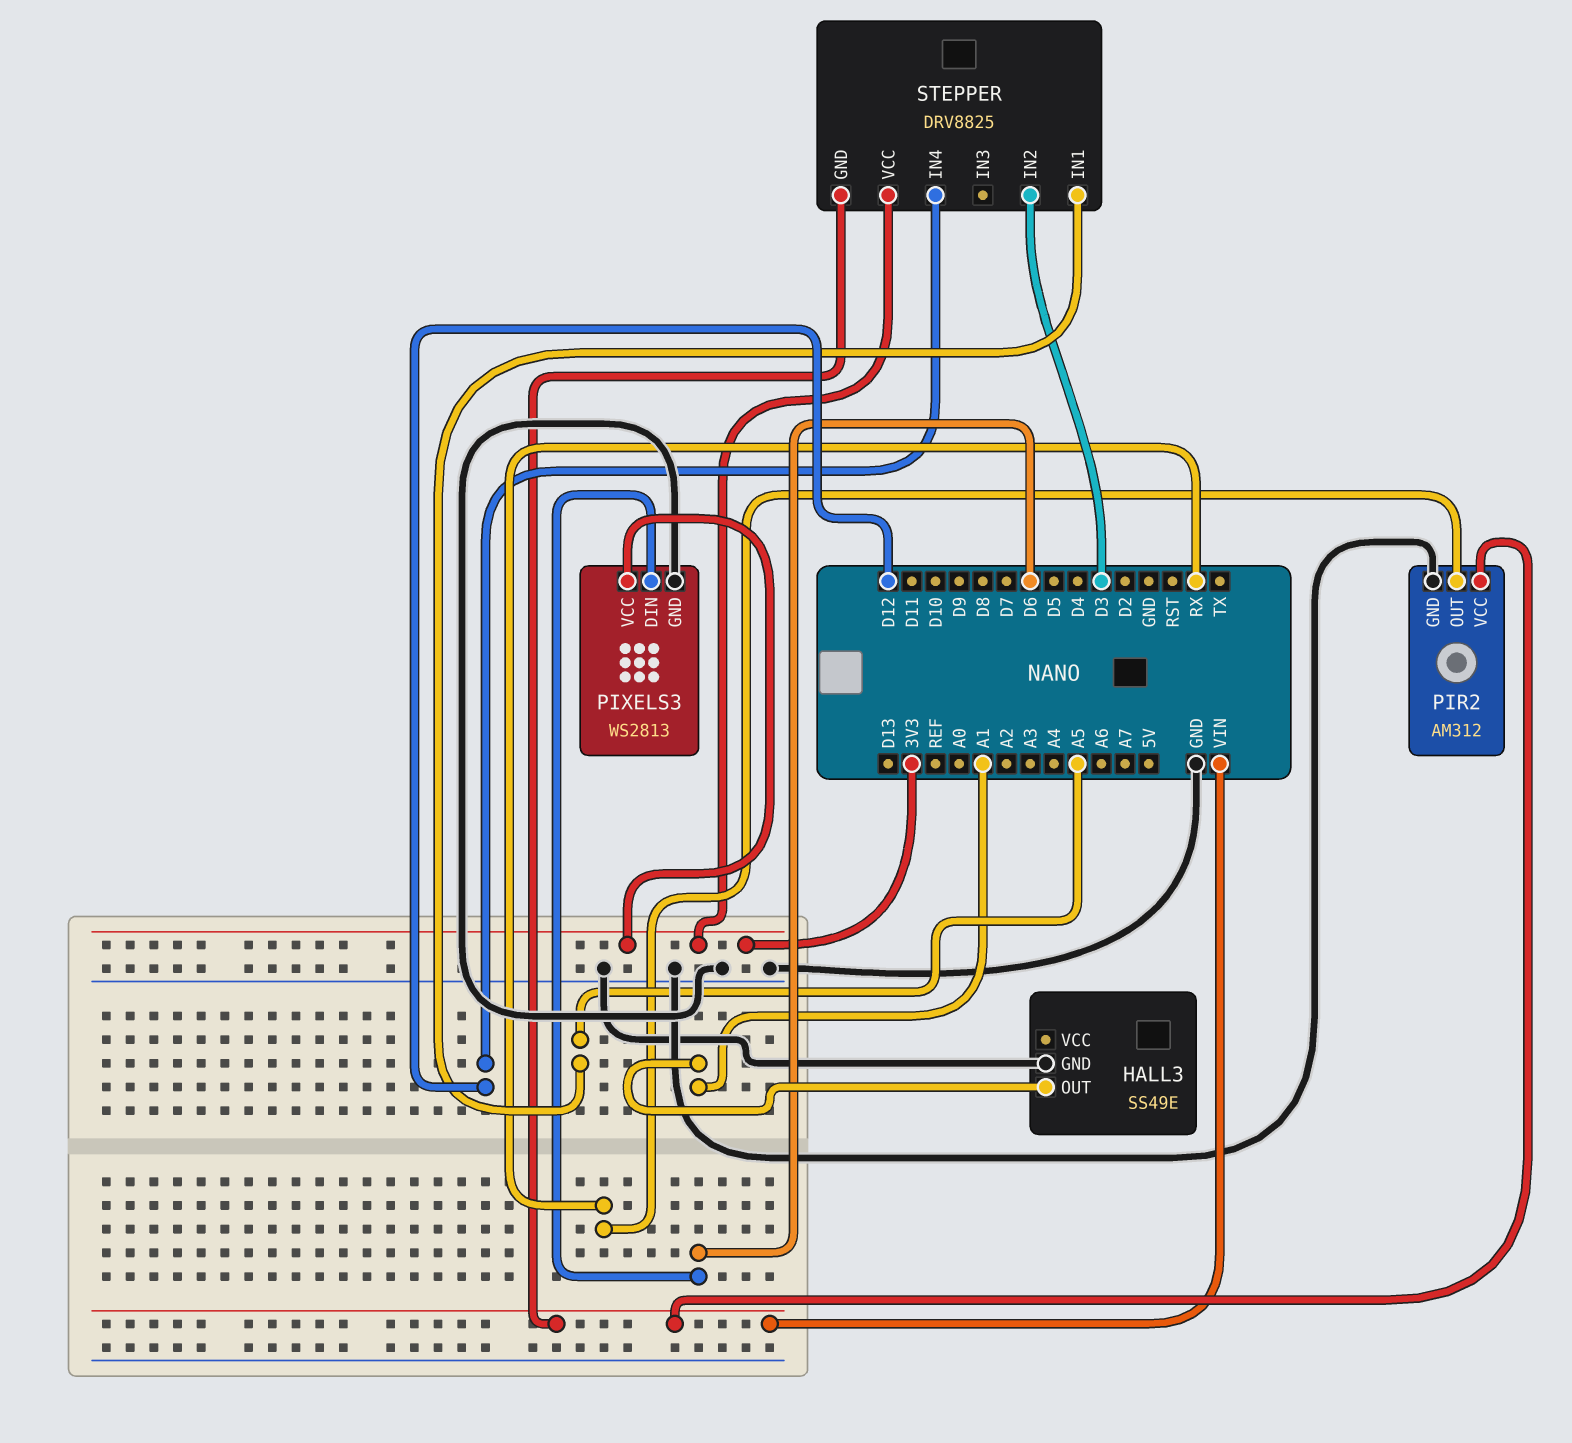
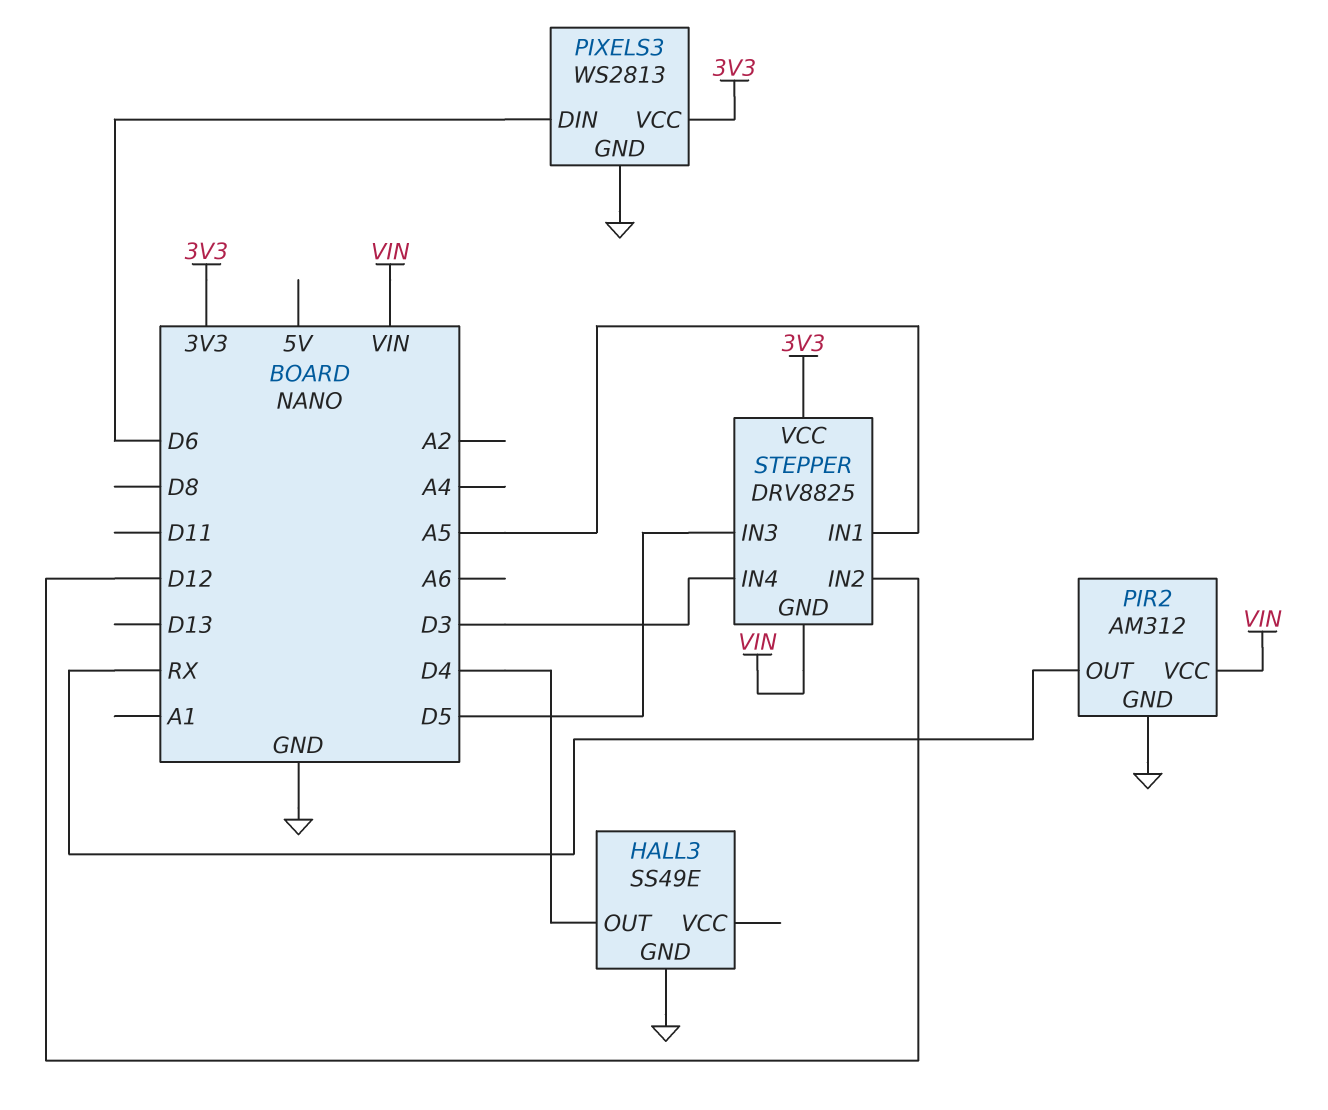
HALL3 pin OUT: A1 -> D4
STEPPER pin IN2: D3 -> D12
STEPPER pin IN3: none -> D5
STEPPER pin IN4: D12 -> D3

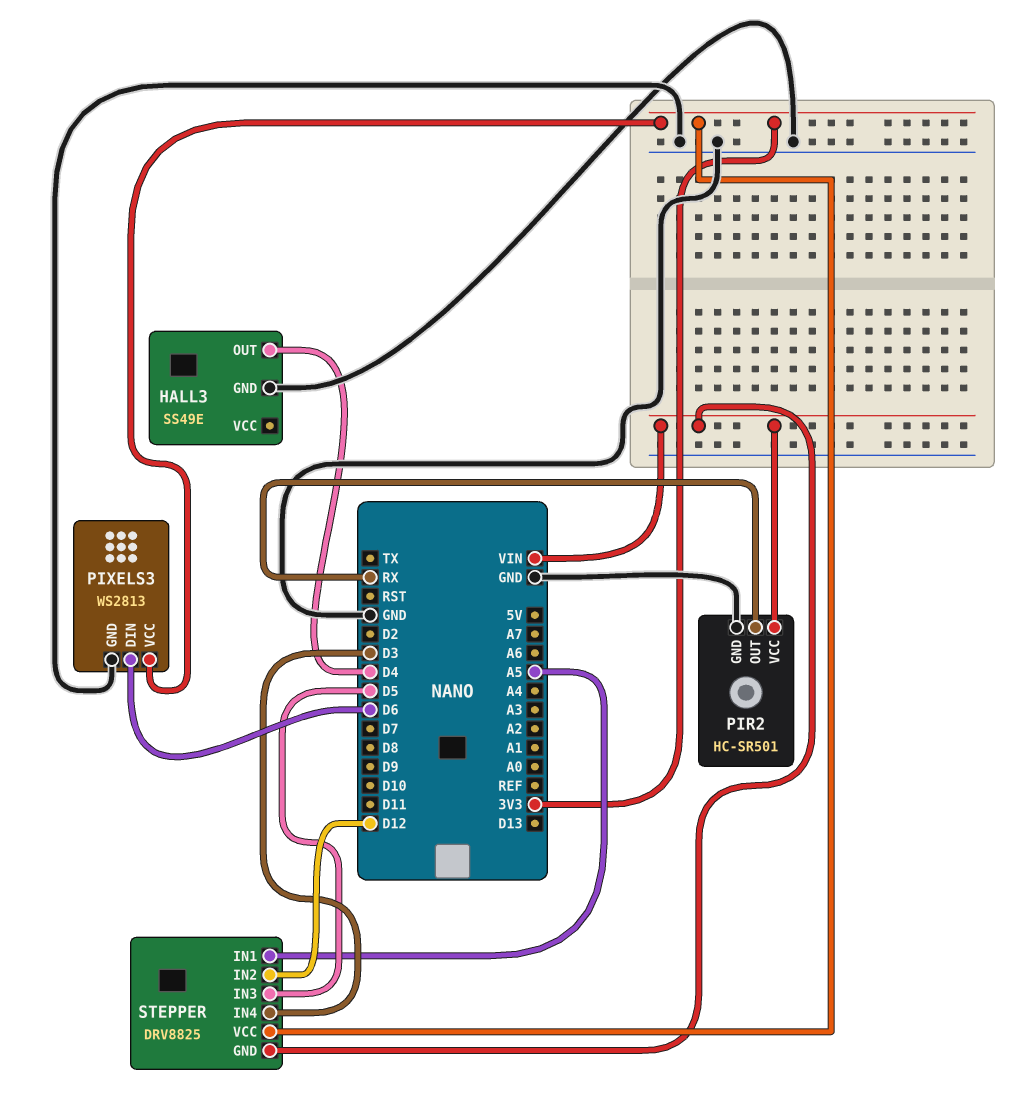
PIR2: AM312 -> HC-SR501

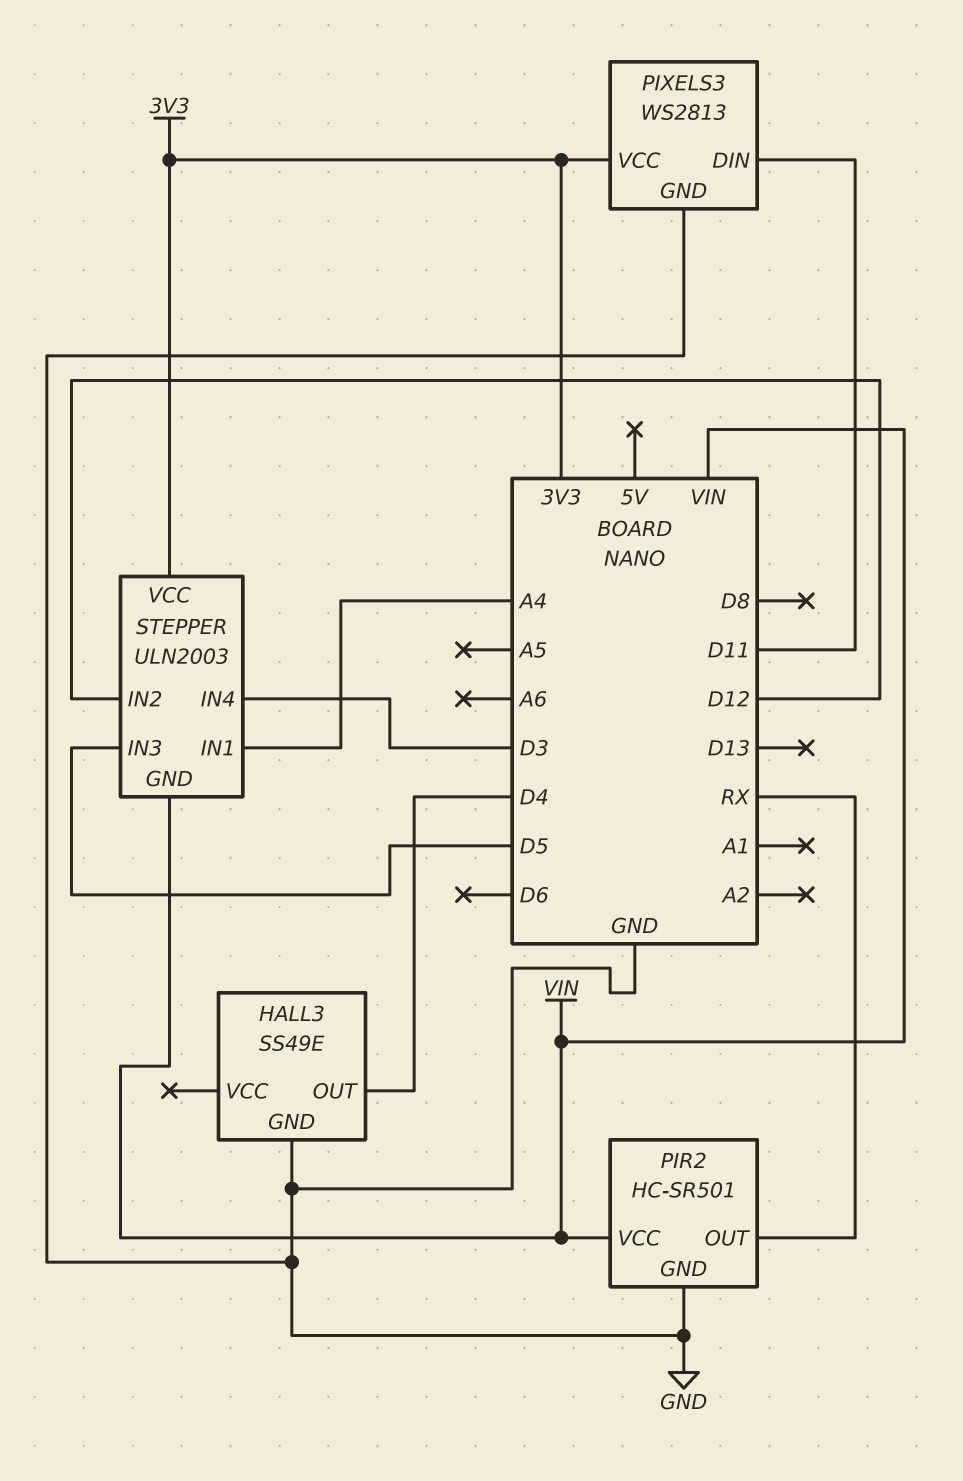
PIXELS3 pin DIN: D6 -> D11
STEPPER: DRV8825 -> ULN2003
STEPPER pin IN1: A5 -> A4

